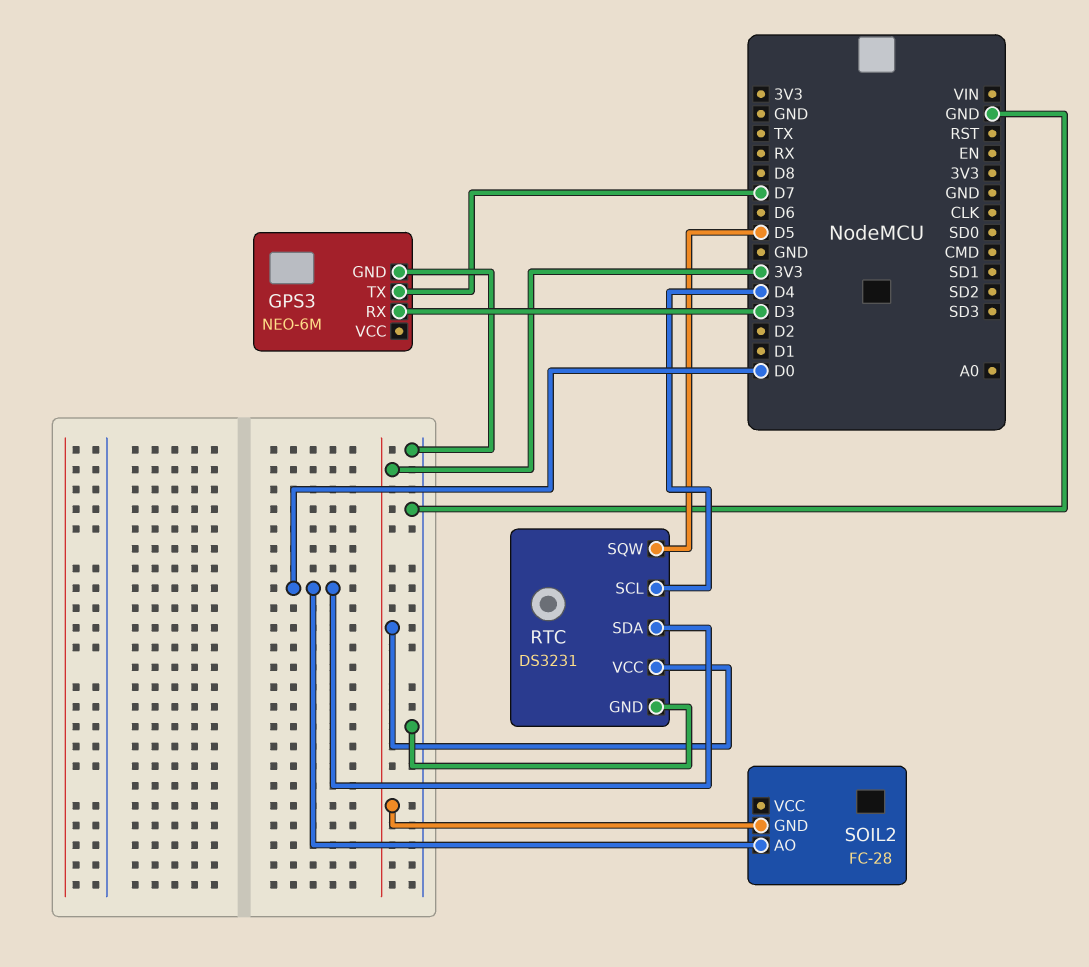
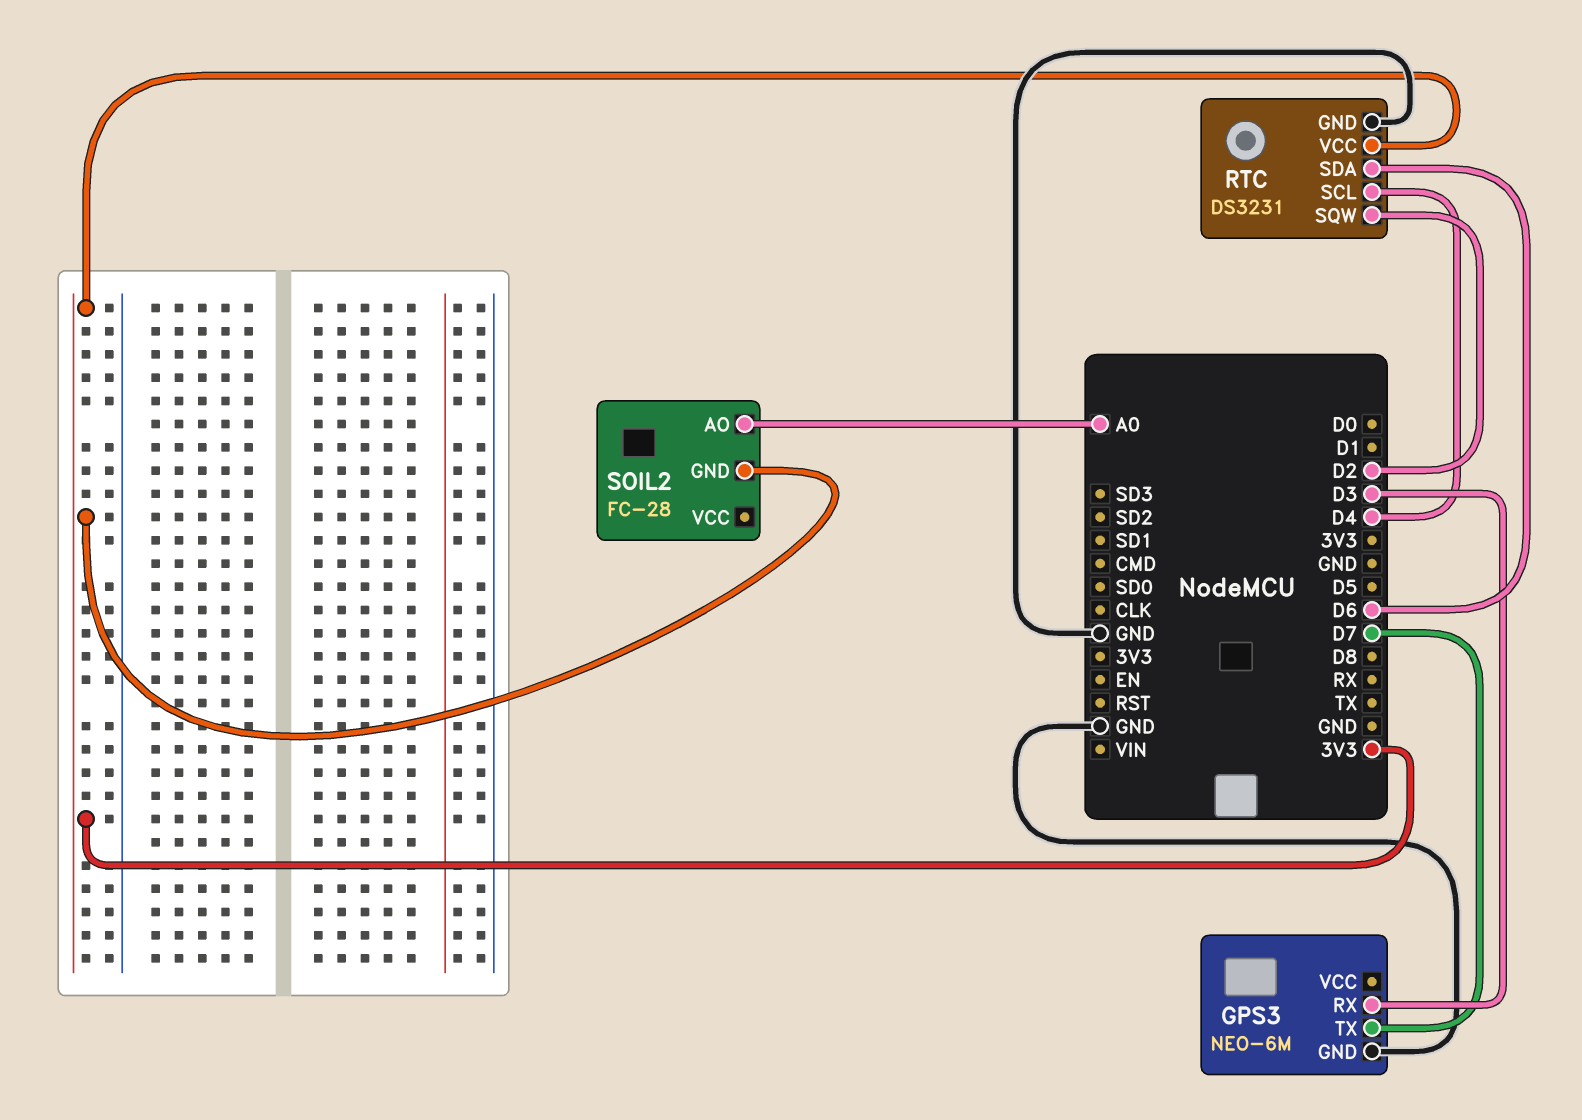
RTC pin SDA: D0 -> D6
RTC pin SQW: D5 -> D2
SOIL2 pin AO: D0 -> A0

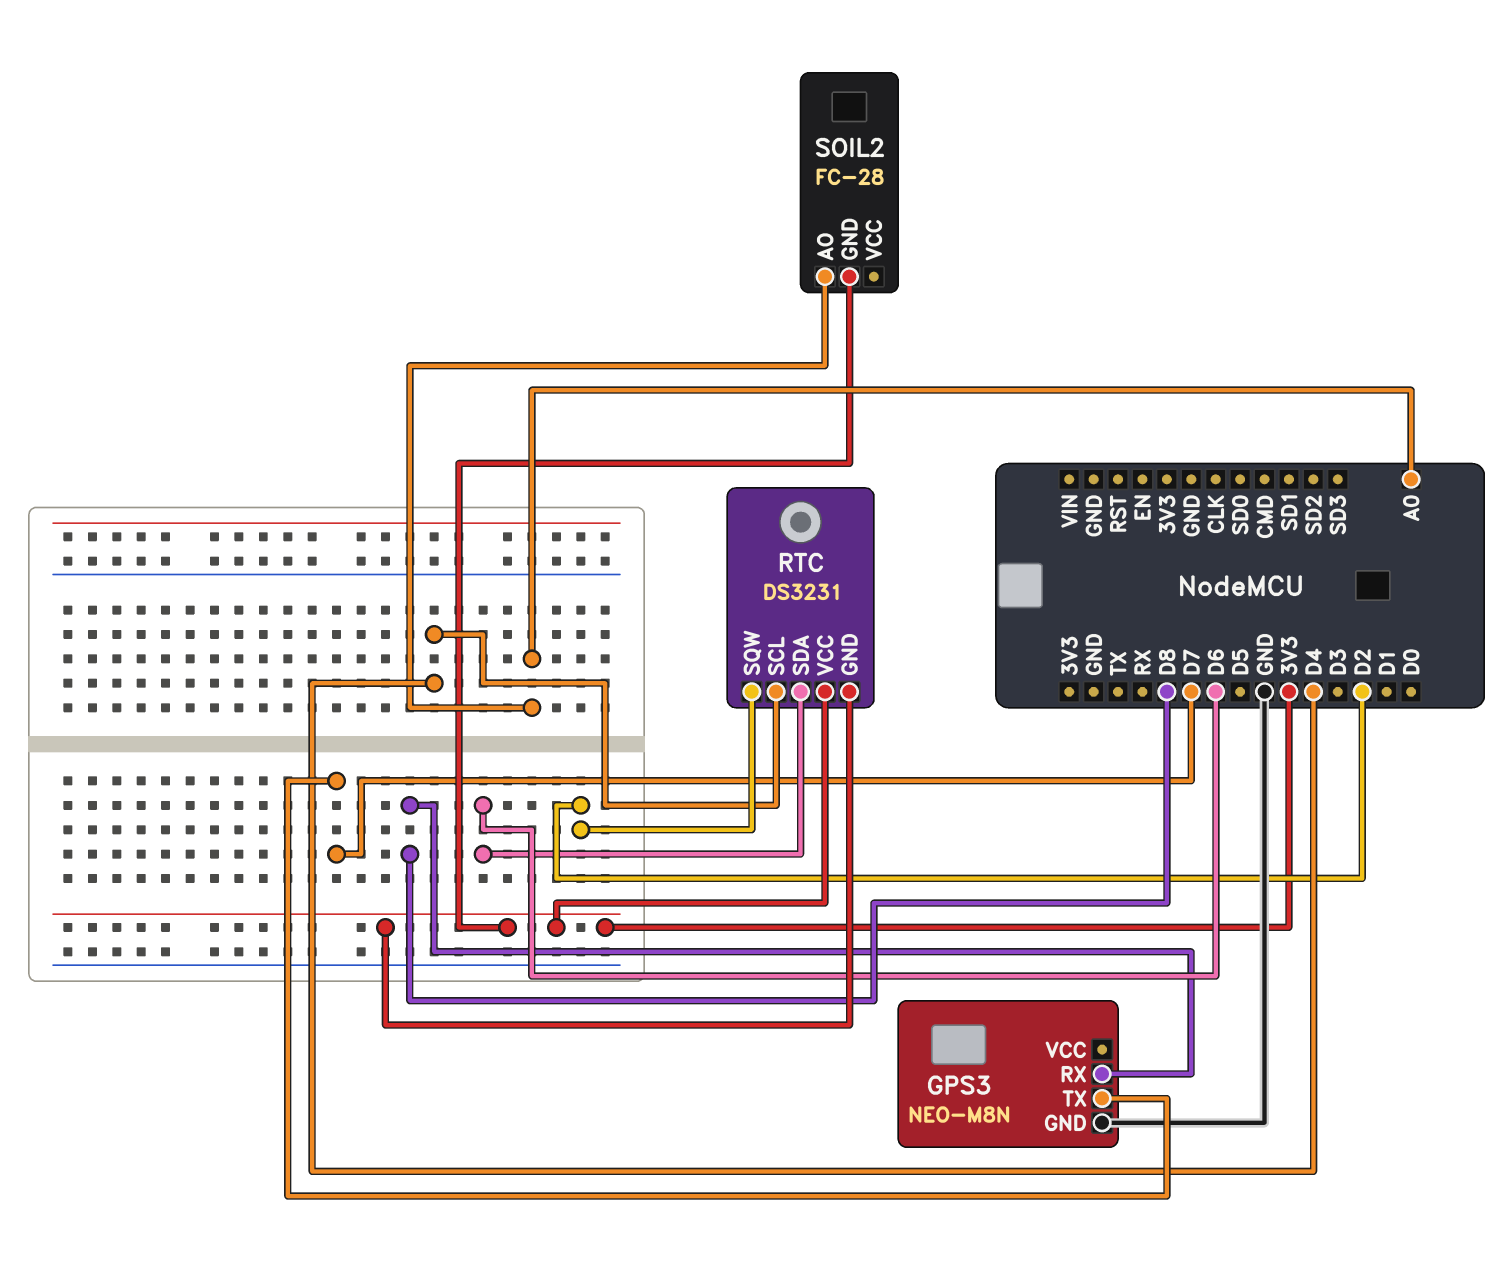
GPS3: NEO-6M -> NEO-M8N
GPS3 pin RX: D3 -> D8
RTC pin GND: GND -> 3V3

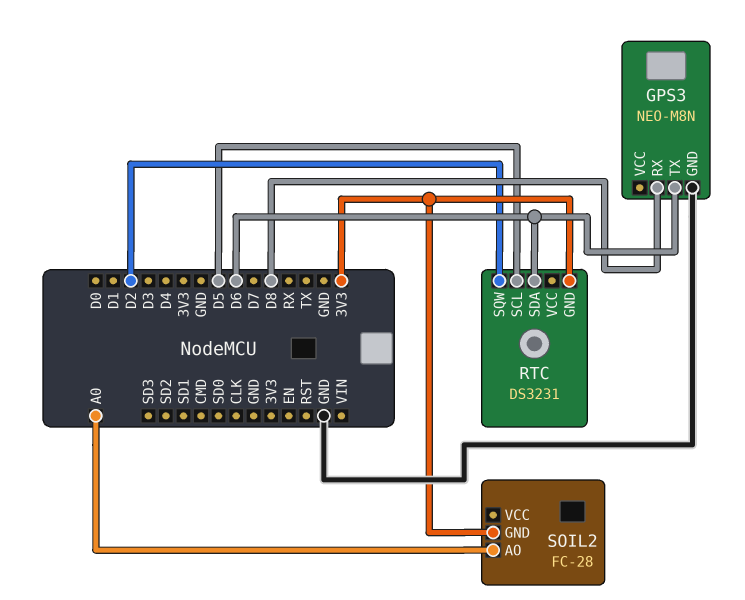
GPS3 pin TX: D7 -> D6
RTC pin SCL: D4 -> D5
RTC pin VCC: 3V3 -> none

